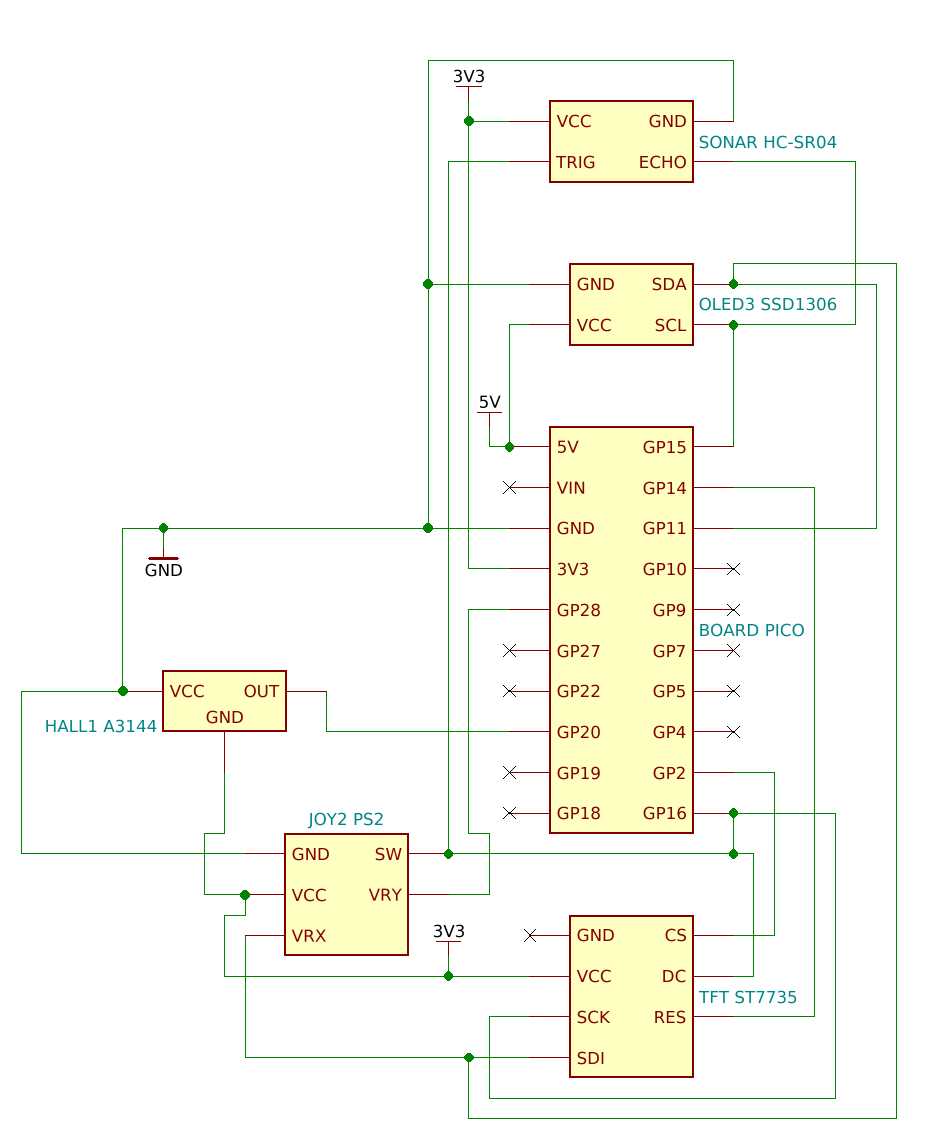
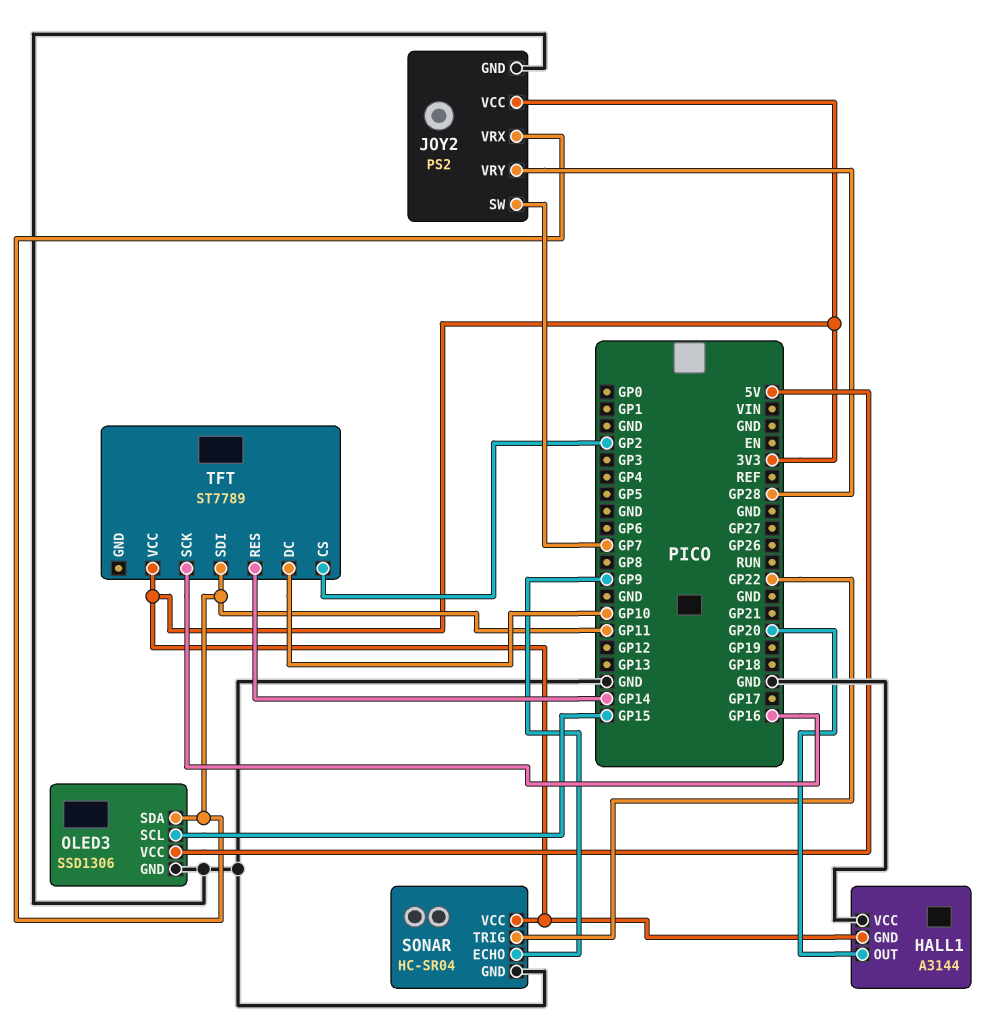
JOY2 pin SW: GP16 -> GP7
SONAR pin ECHO: GP15 -> GP9
SONAR pin TRIG: GP16 -> GP22
TFT: ST7735 -> ST7789
TFT pin DC: GP16 -> GP10

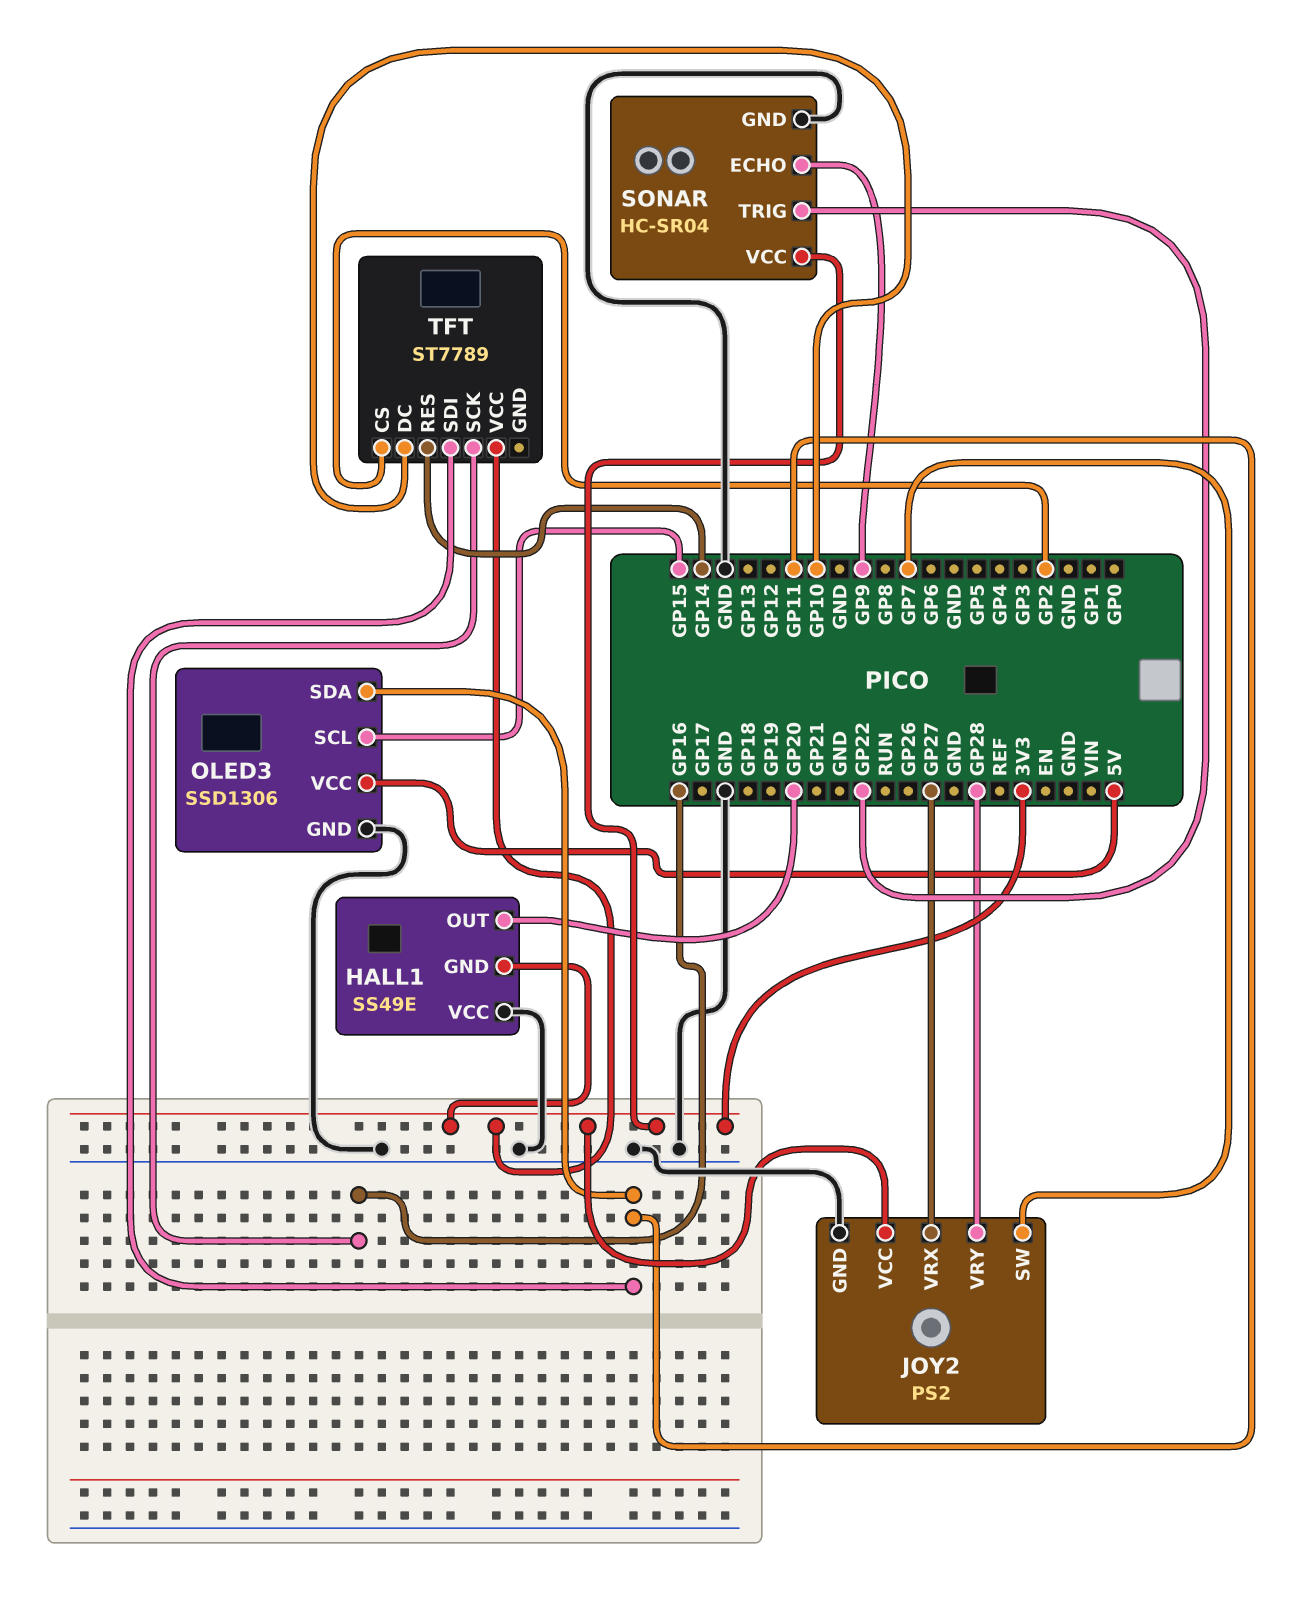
HALL1: A3144 -> SS49E
JOY2 pin VRX: GP11 -> GP27

